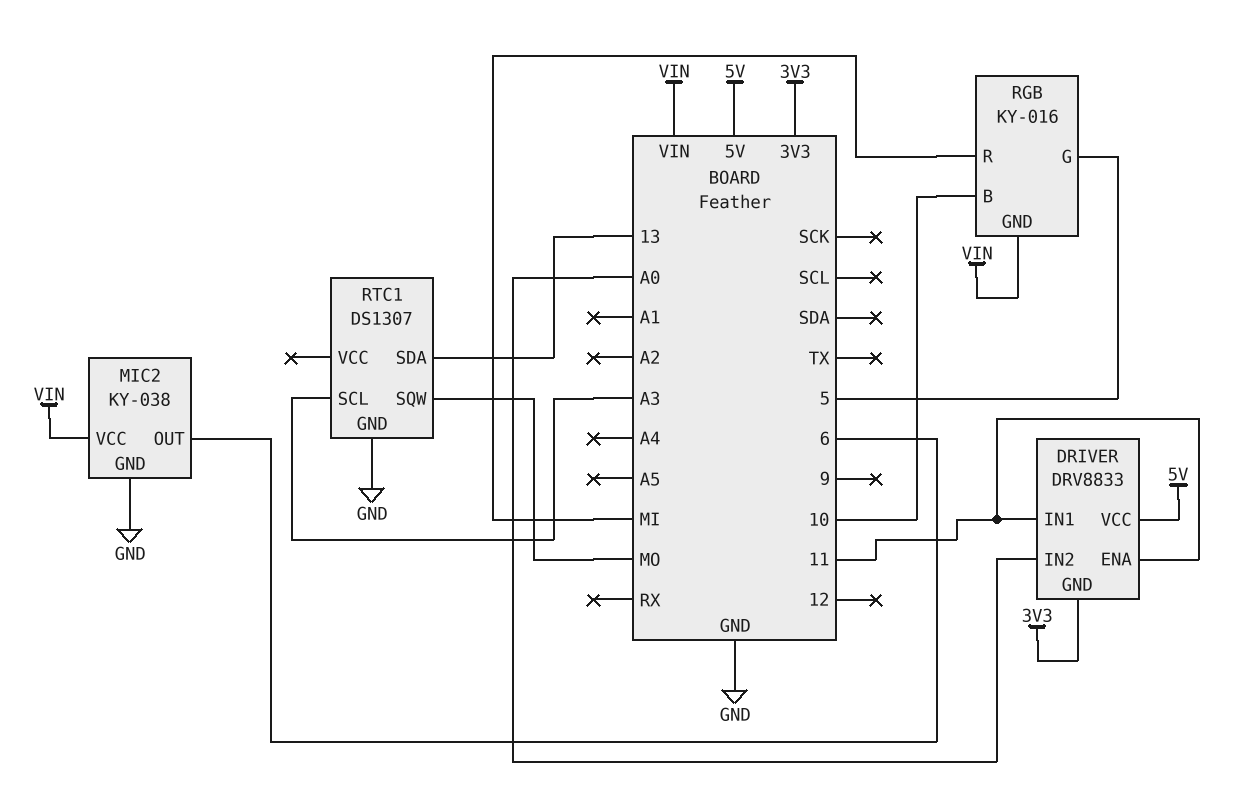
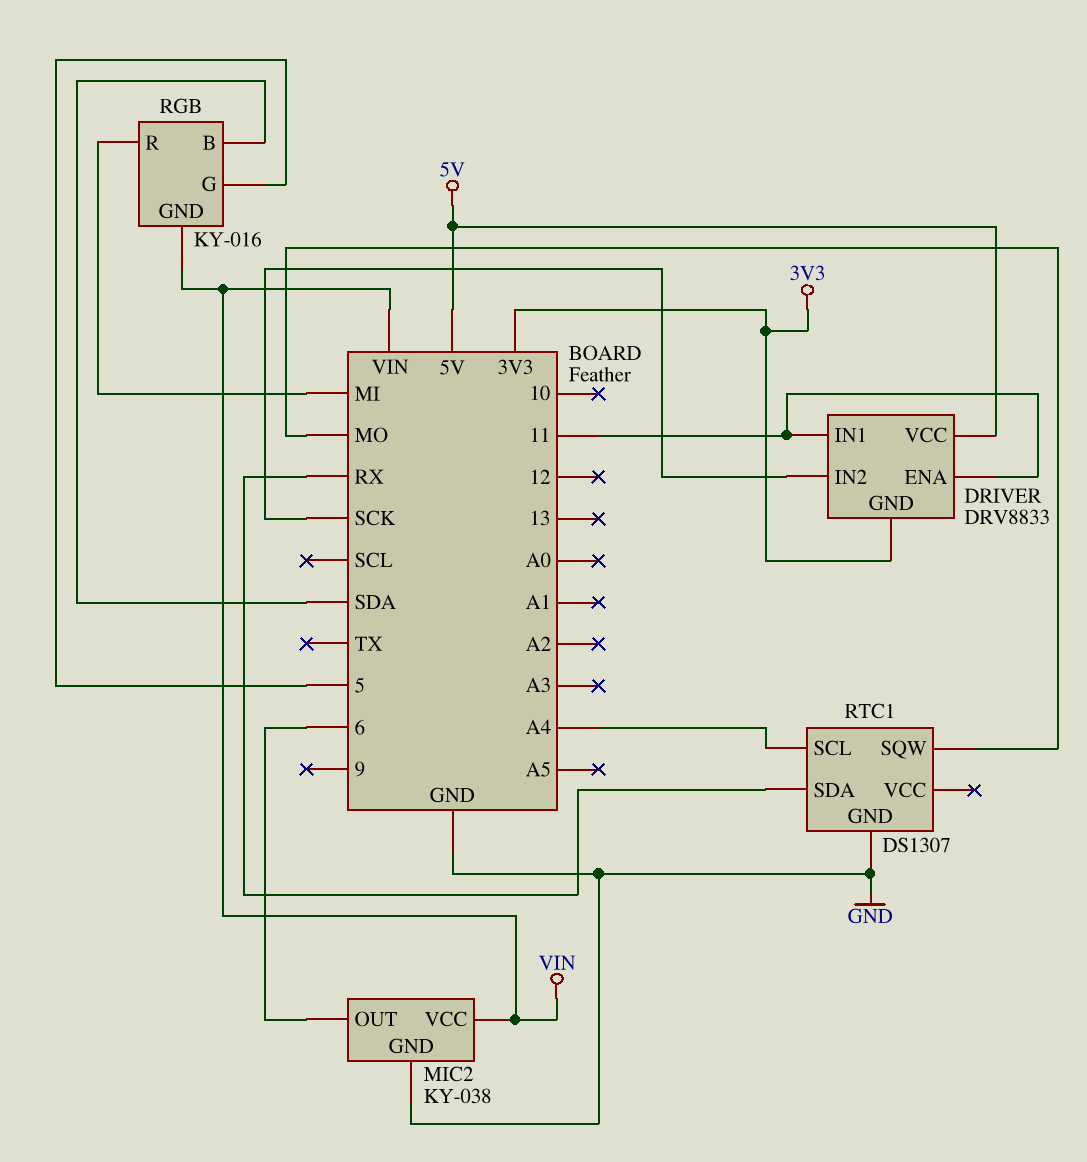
DRIVER pin IN2: A0 -> SCK
RGB pin B: 10 -> SDA
RTC1 pin SCL: A3 -> A4
RTC1 pin SDA: 13 -> RX

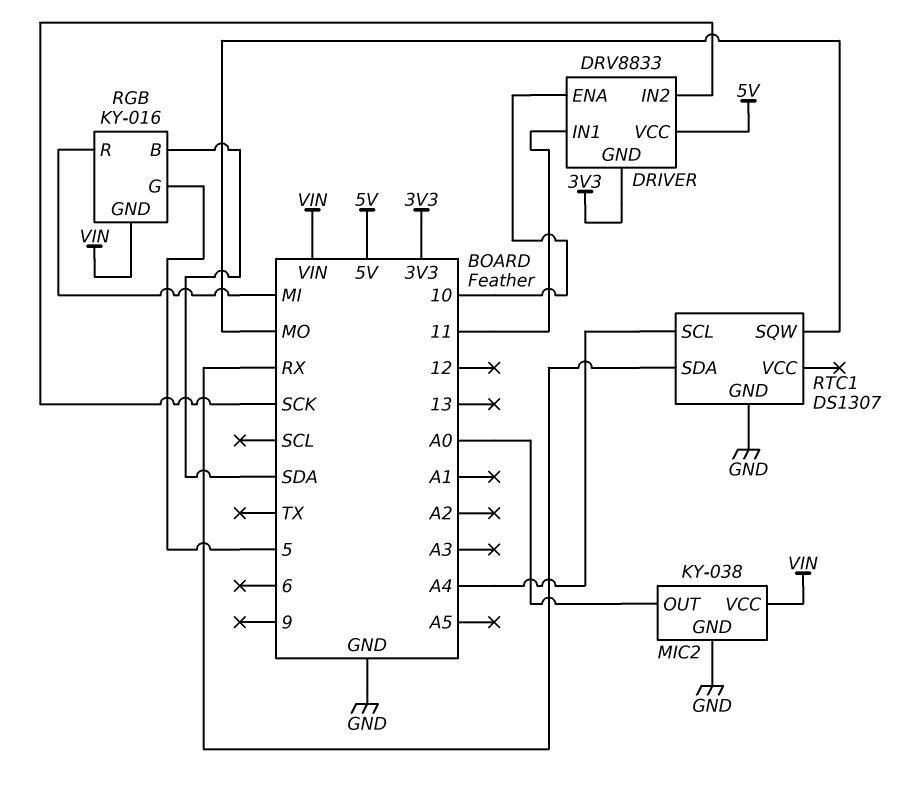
DRIVER pin ENA: 11 -> 10
MIC2 pin OUT: 6 -> A0

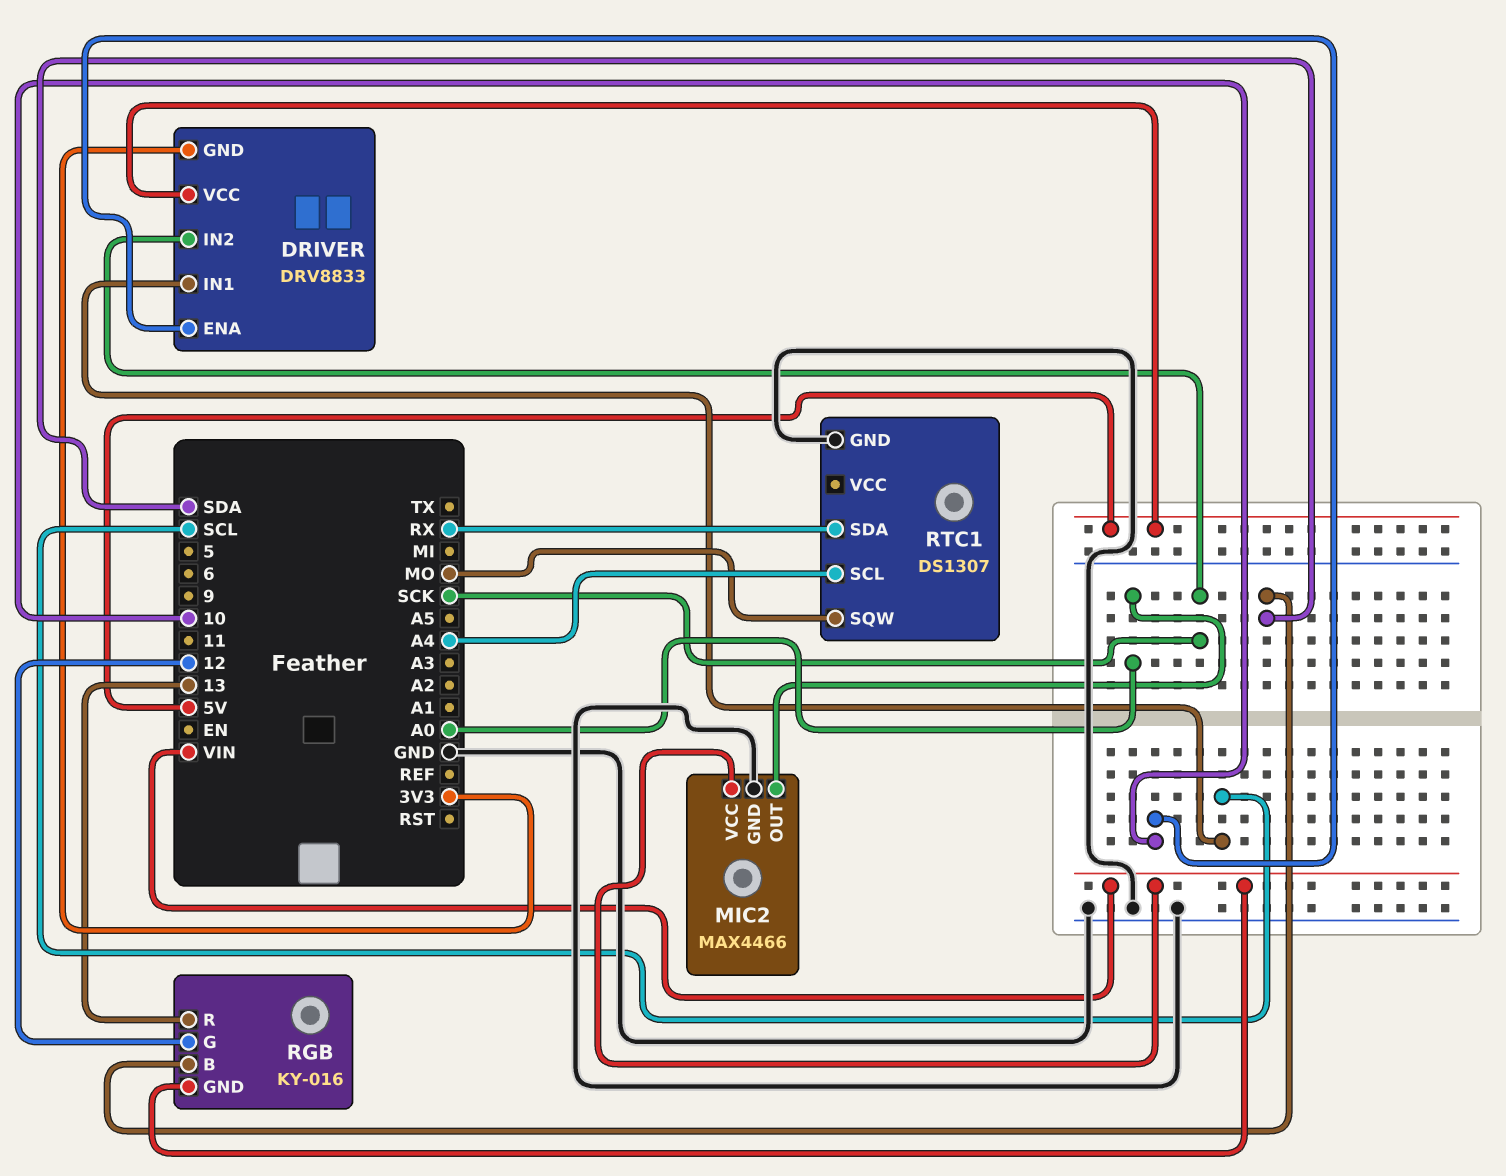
DRIVER pin IN1: 11 -> SCL
MIC2: KY-038 -> MAX4466
RGB pin G: 5 -> 12
RGB pin R: MI -> 13

